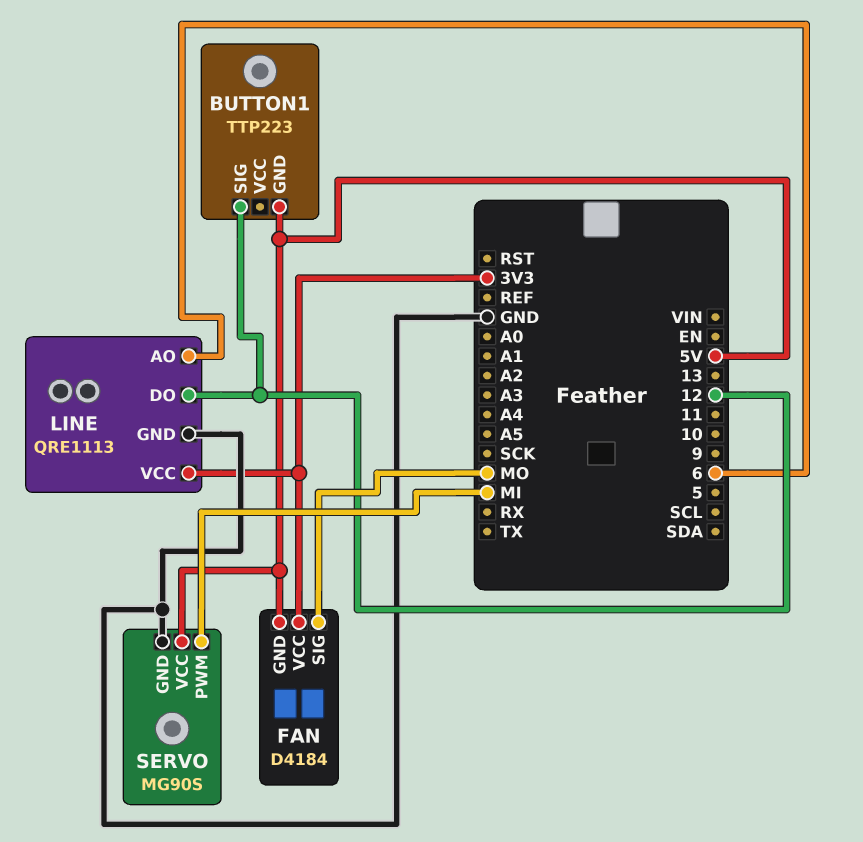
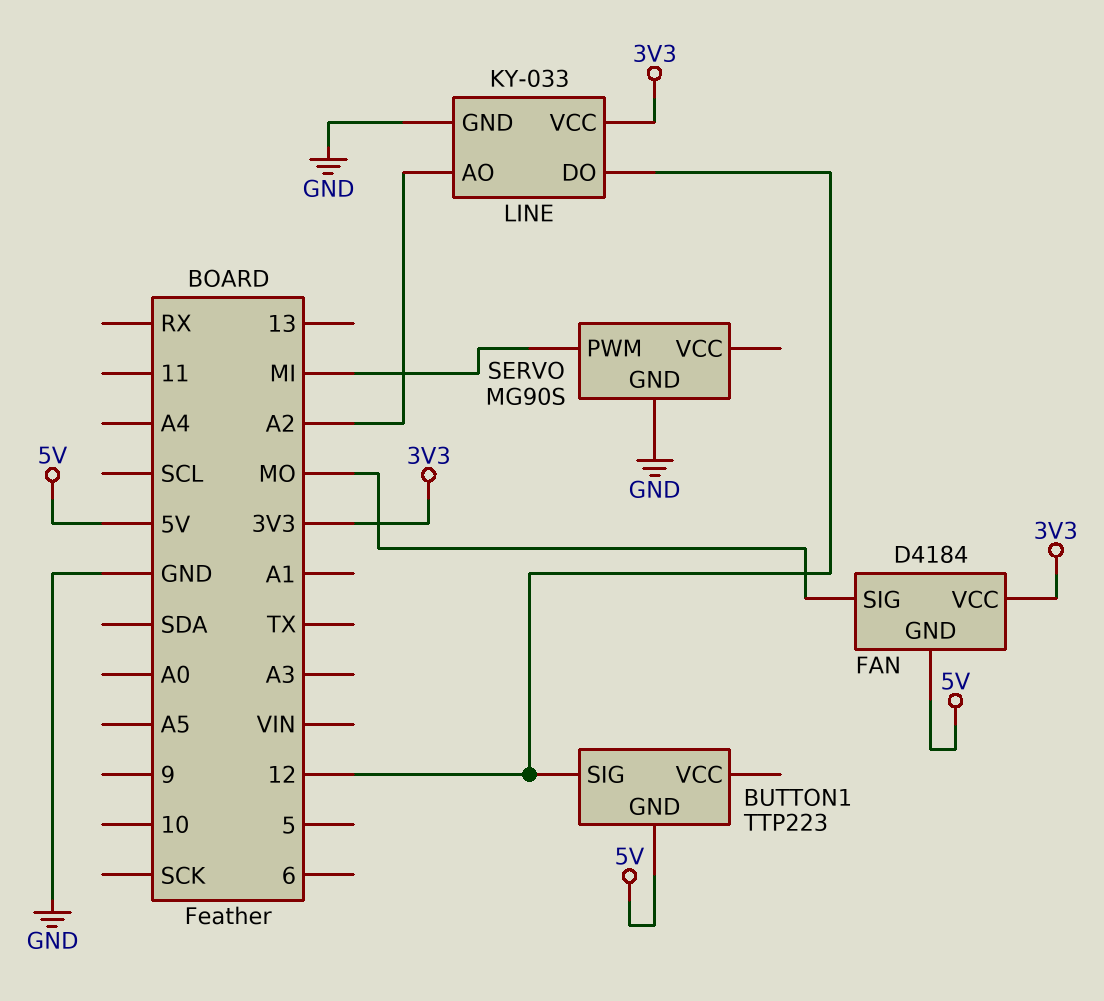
LINE: QRE1113 -> KY-033
LINE pin AO: 6 -> A2
SERVO pin VCC: 5V -> none

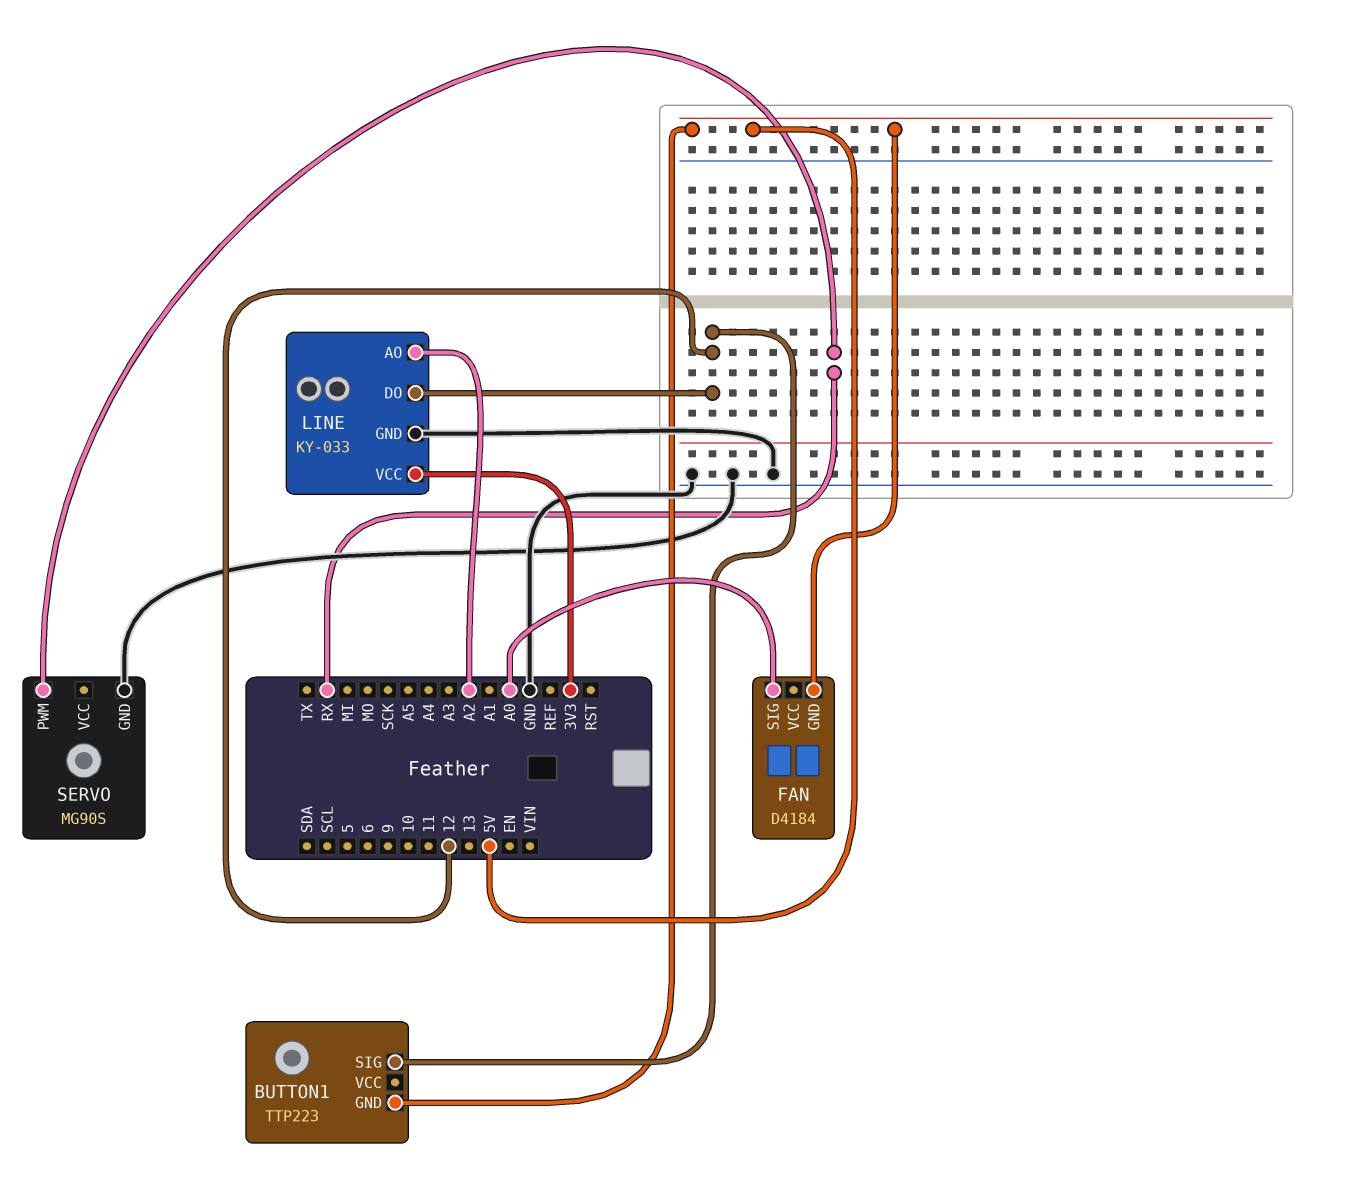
FAN pin SIG: MO -> A0
FAN pin VCC: 3V3 -> none
SERVO pin PWM: MI -> RX

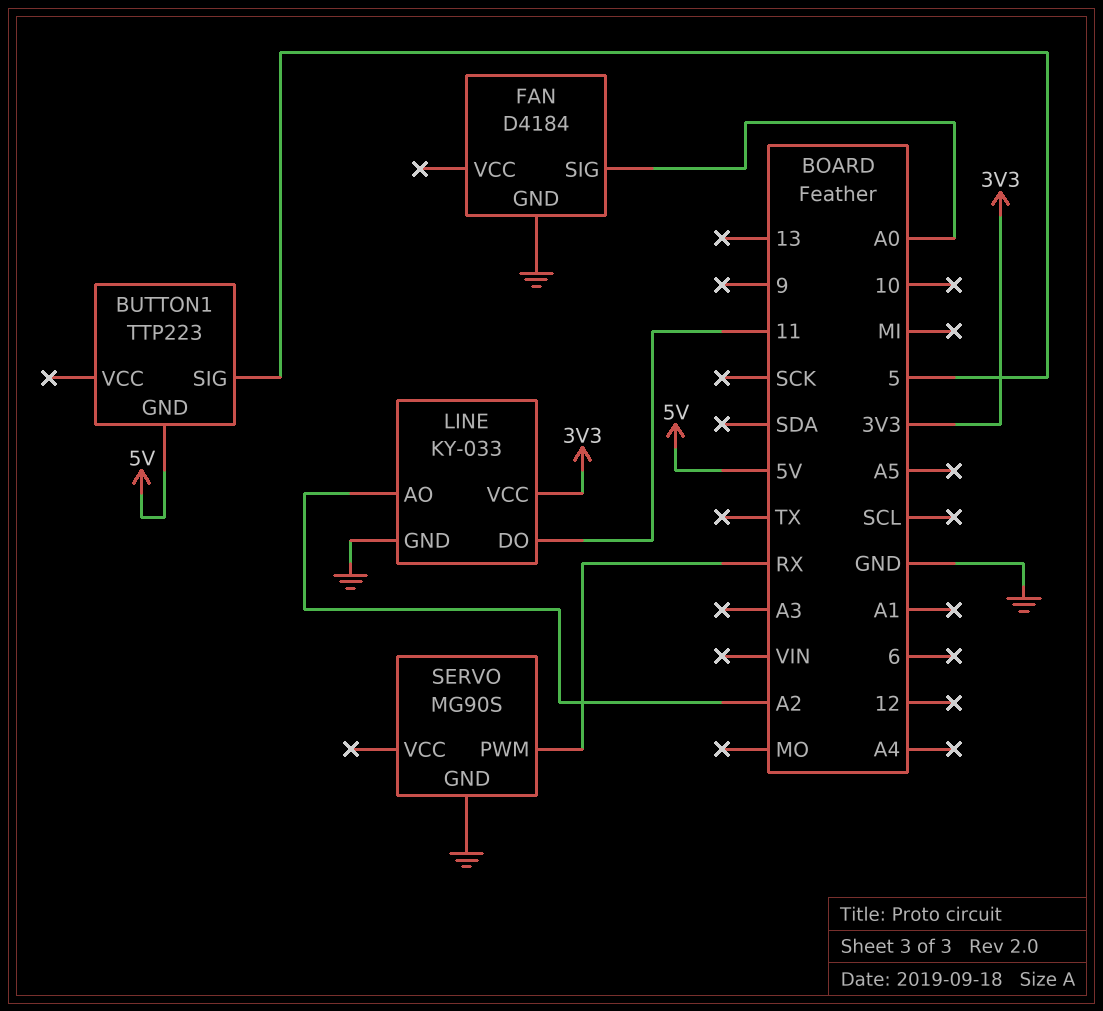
BUTTON1 pin SIG: 12 -> 5
FAN pin GND: 5V -> GND
LINE pin DO: 12 -> 11

